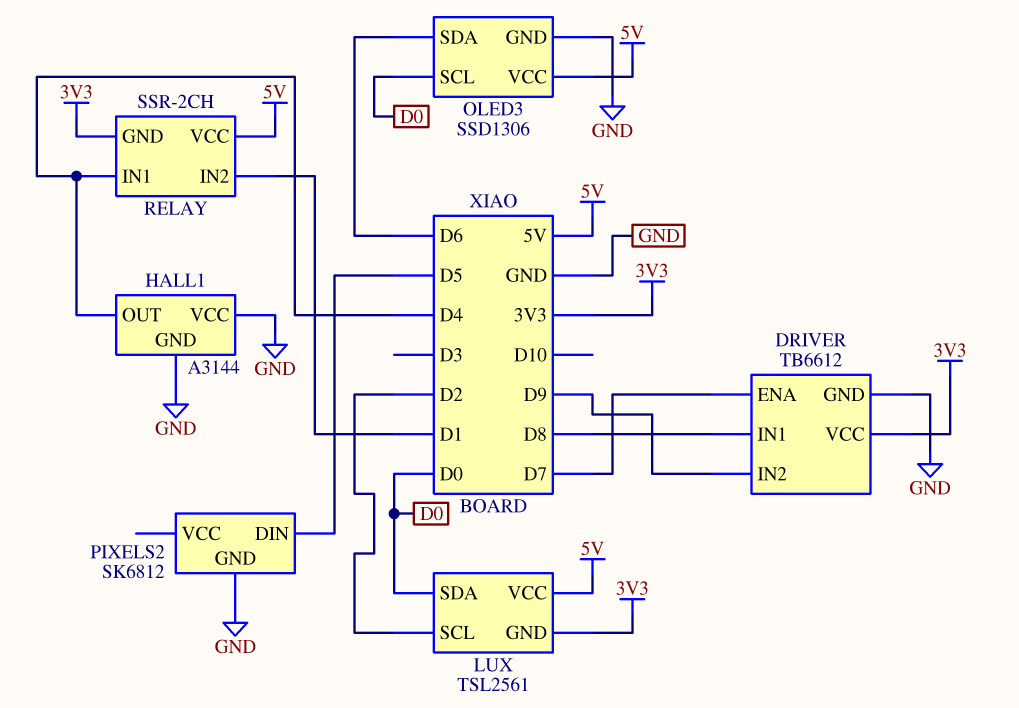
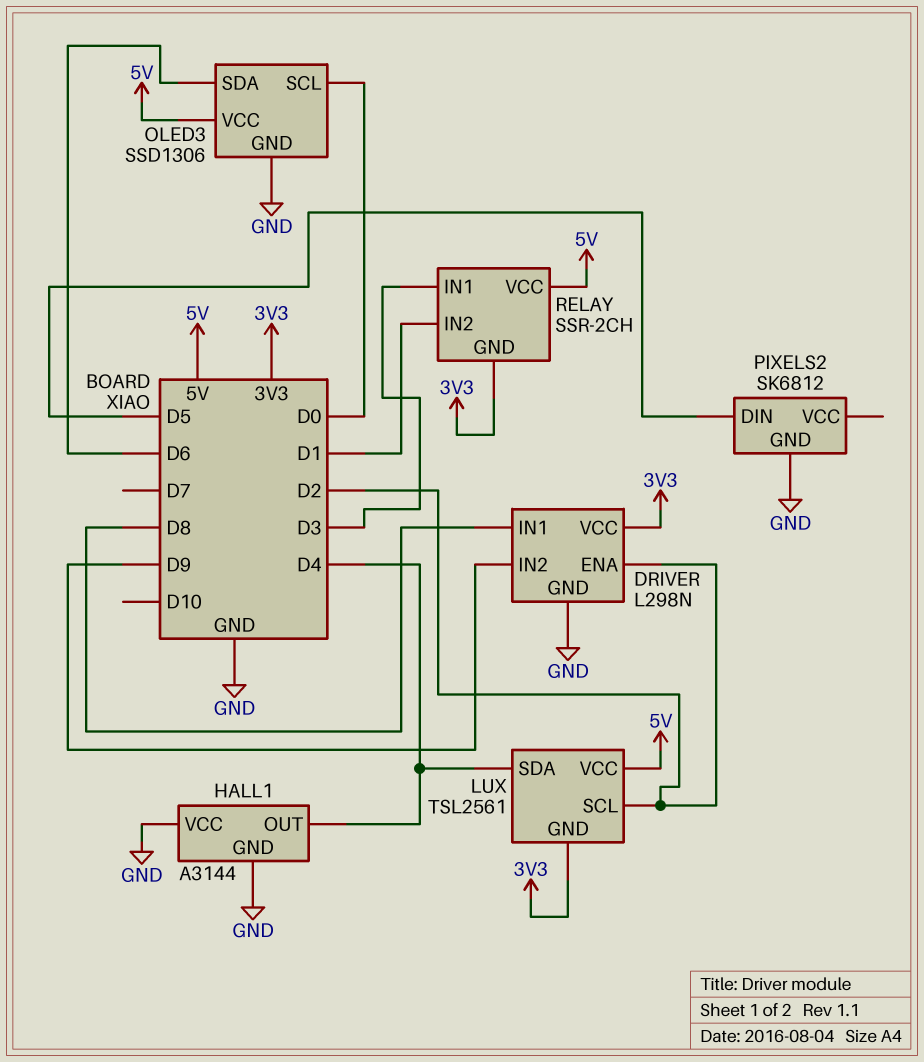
DRIVER: TB6612 -> L298N
DRIVER pin ENA: D7 -> D2
LUX pin SDA: D0 -> D4
RELAY pin IN1: D4 -> D3

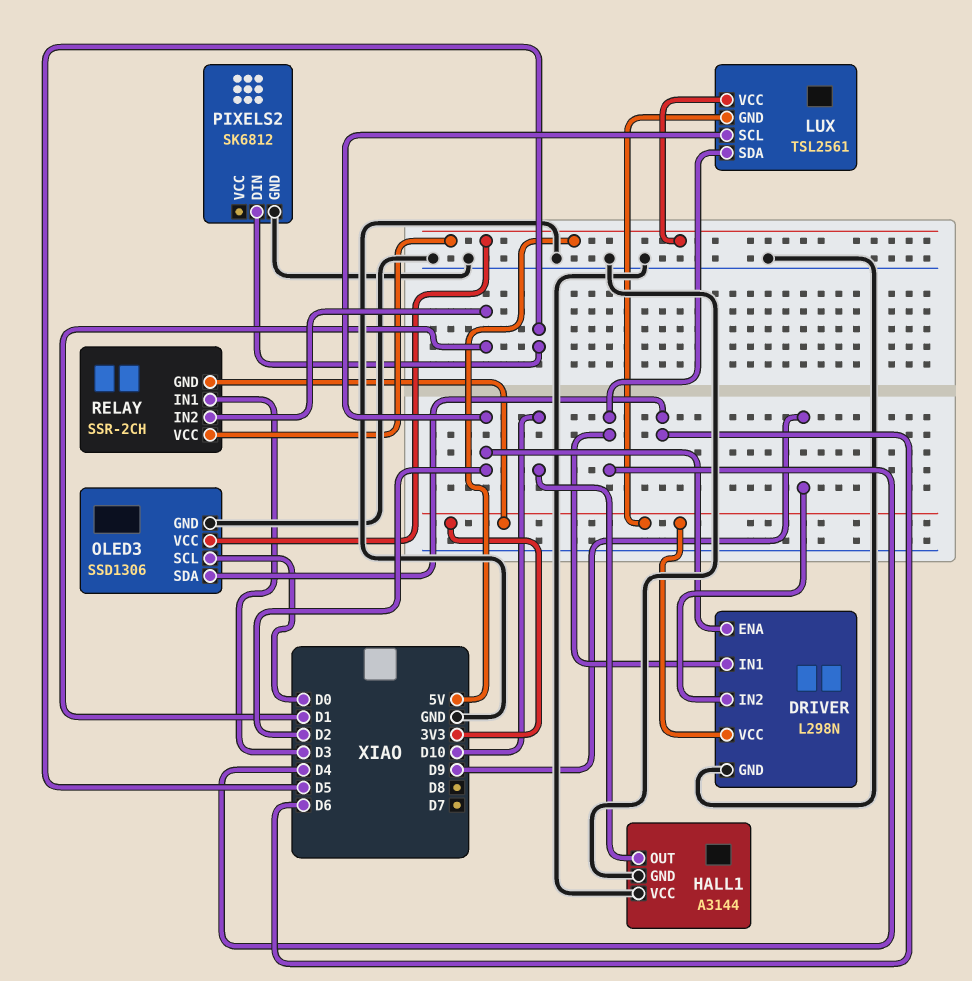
DRIVER pin IN1: D8 -> D4
HALL1 pin OUT: D4 -> D10

